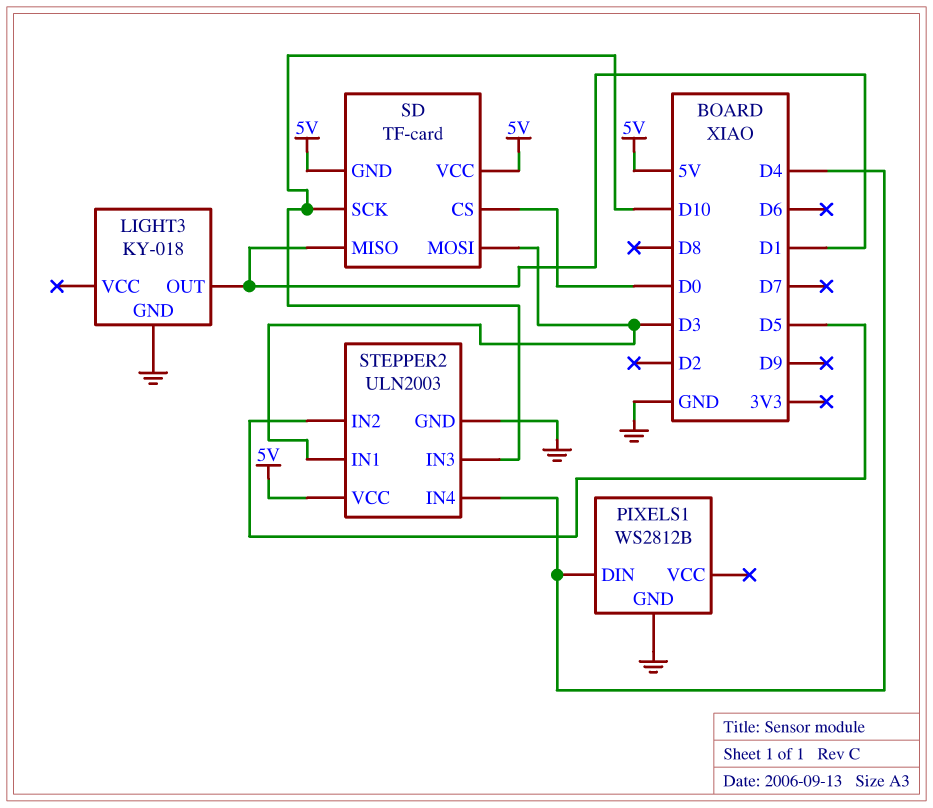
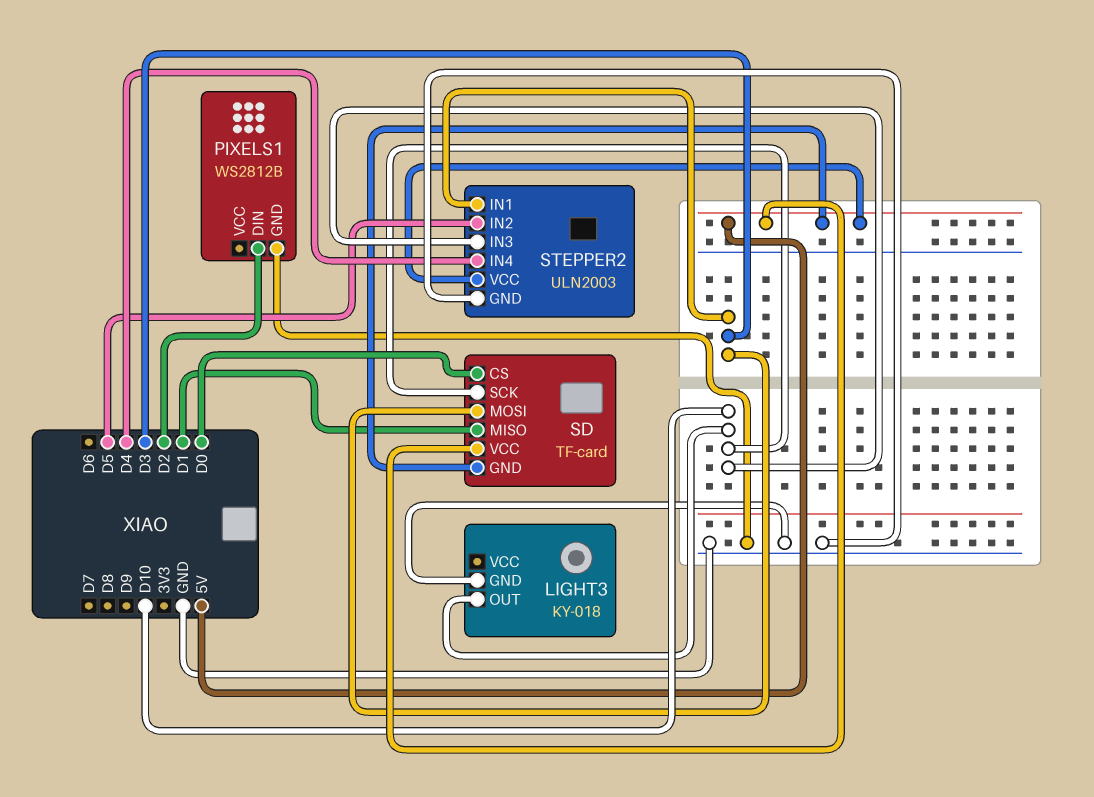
LIGHT3 pin OUT: D1 -> D10
PIXELS1 pin DIN: D4 -> D2

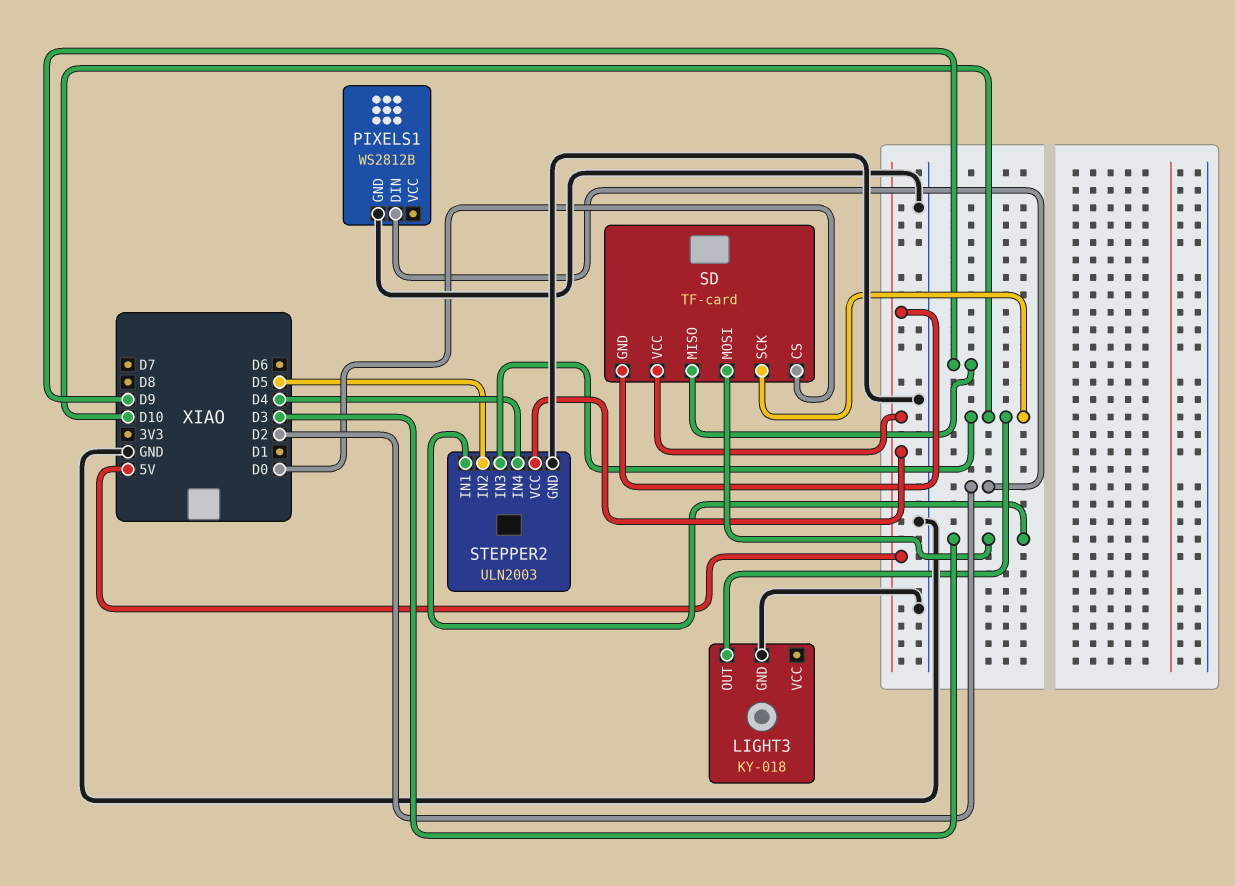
SD pin MISO: D1 -> D9

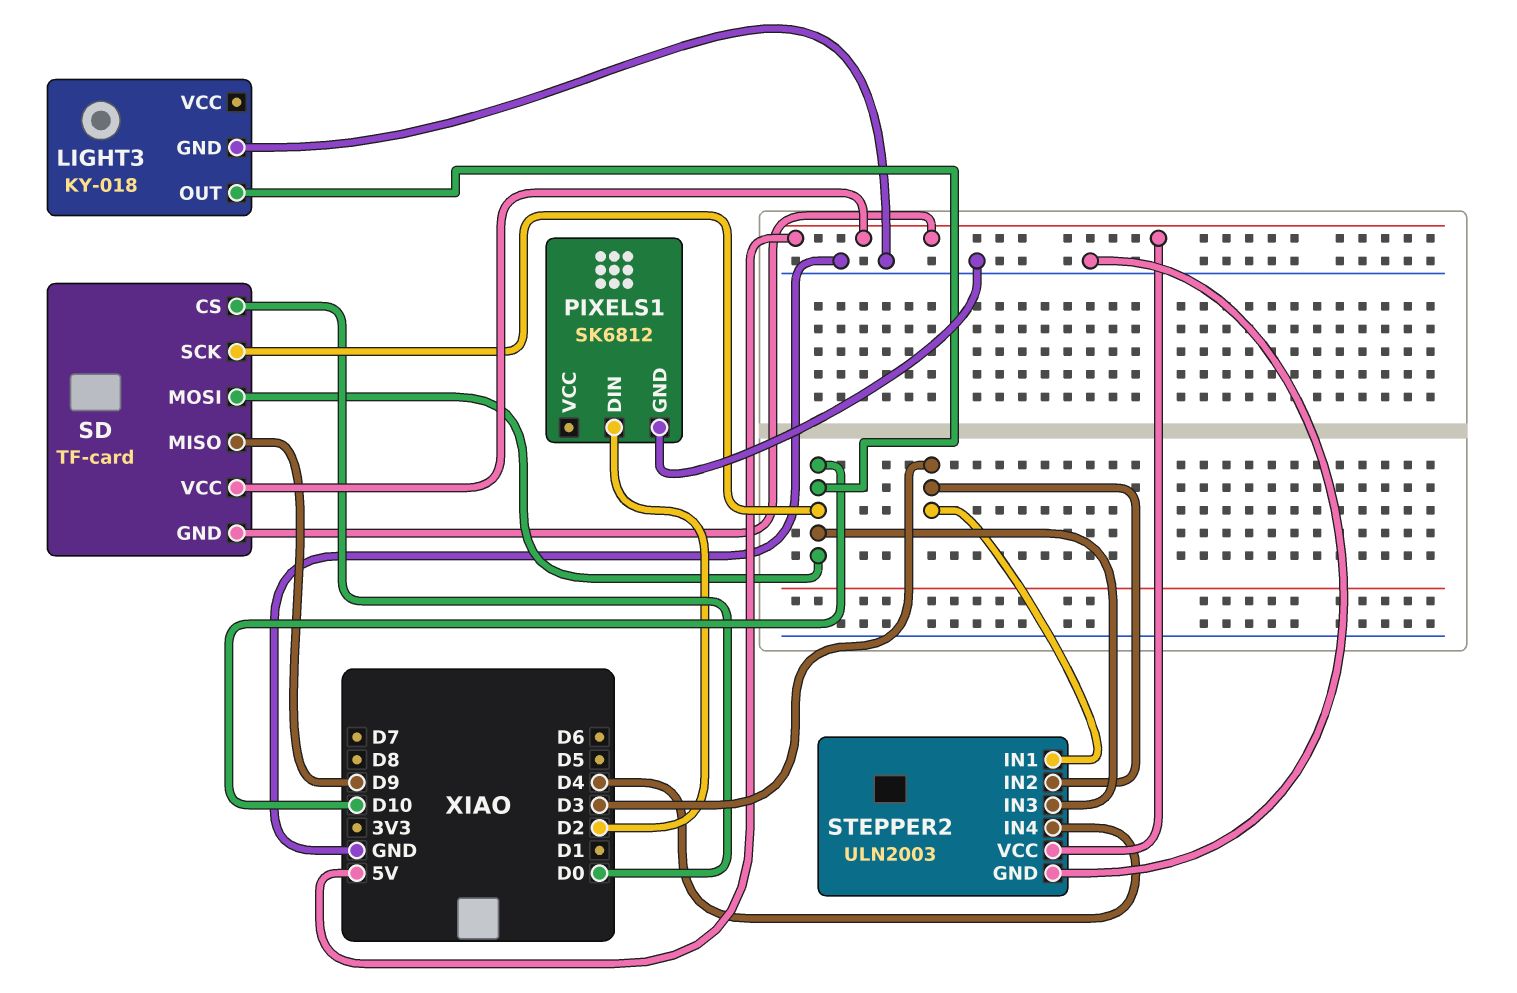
PIXELS1: WS2812B -> SK6812
SD pin MOSI: D3 -> D10
STEPPER2 pin IN2: D5 -> D3

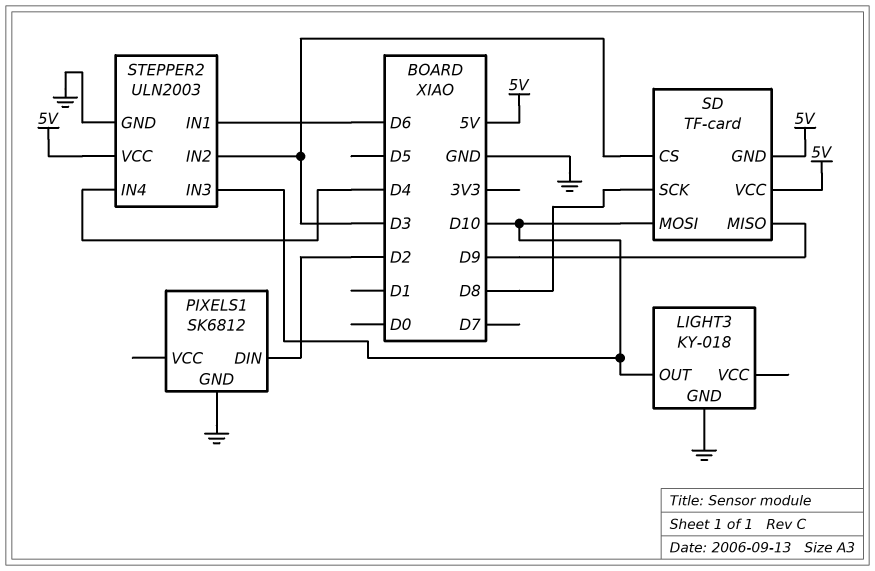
SD pin CS: D0 -> D3
SD pin SCK: D10 -> D8
STEPPER2 pin IN1: D3 -> D6

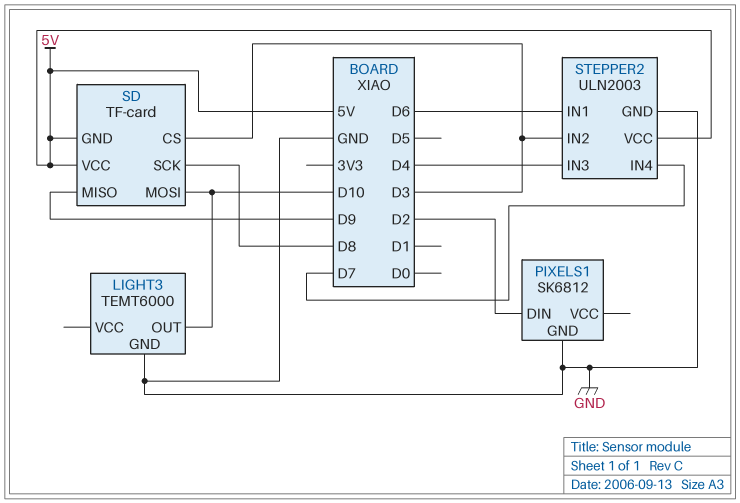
LIGHT3: KY-018 -> TEMT6000
STEPPER2 pin IN3: D10 -> D4
STEPPER2 pin IN4: D4 -> D7

